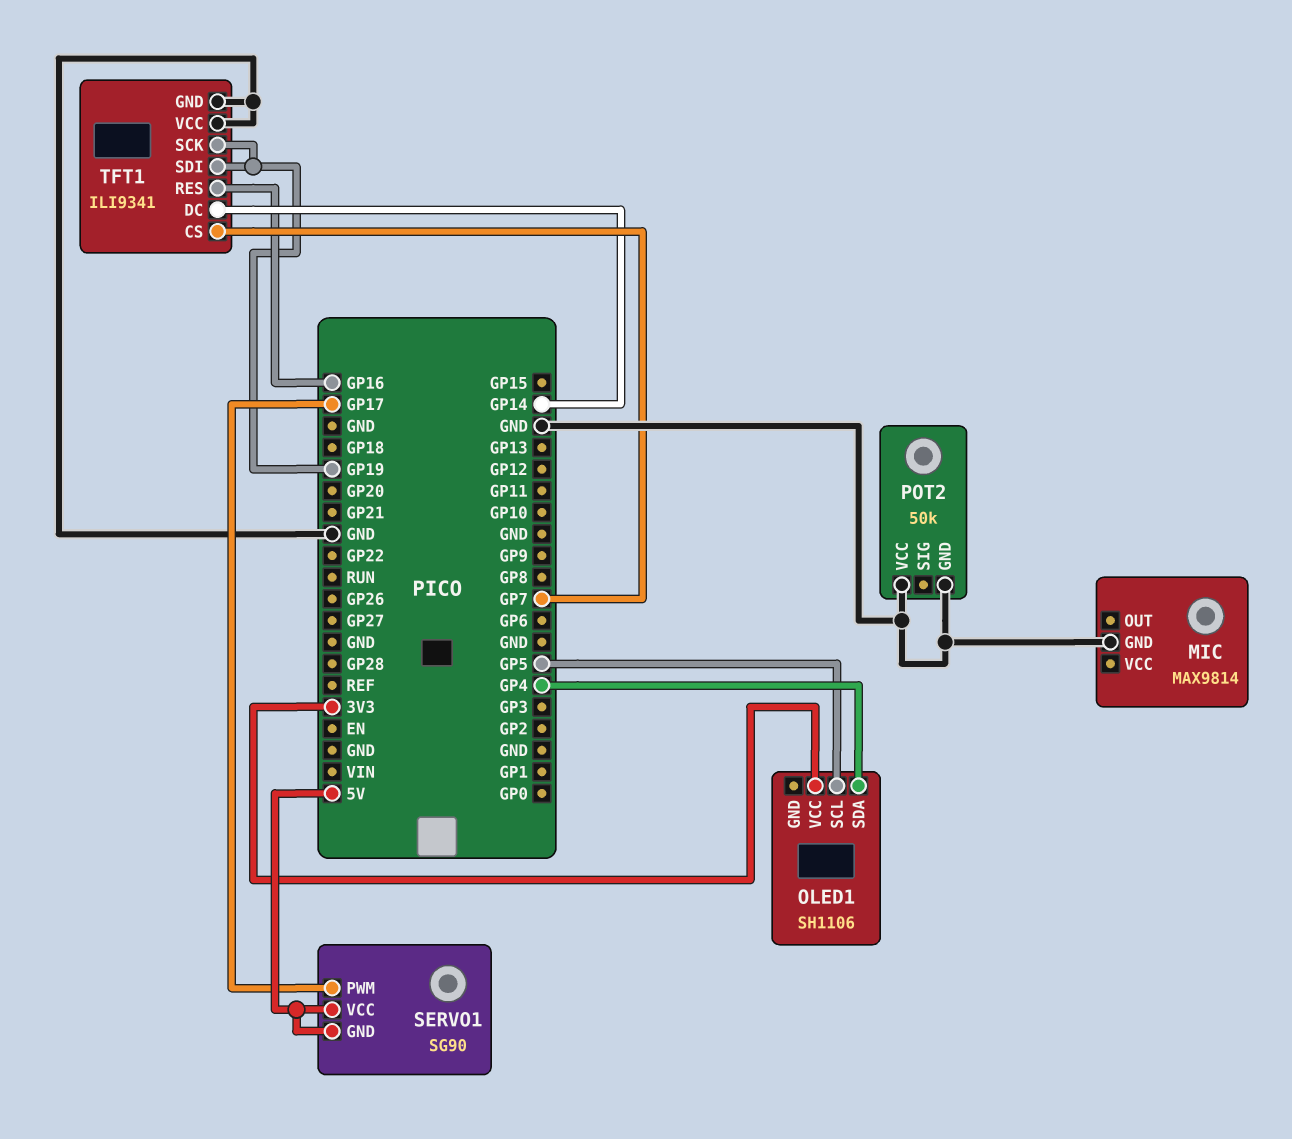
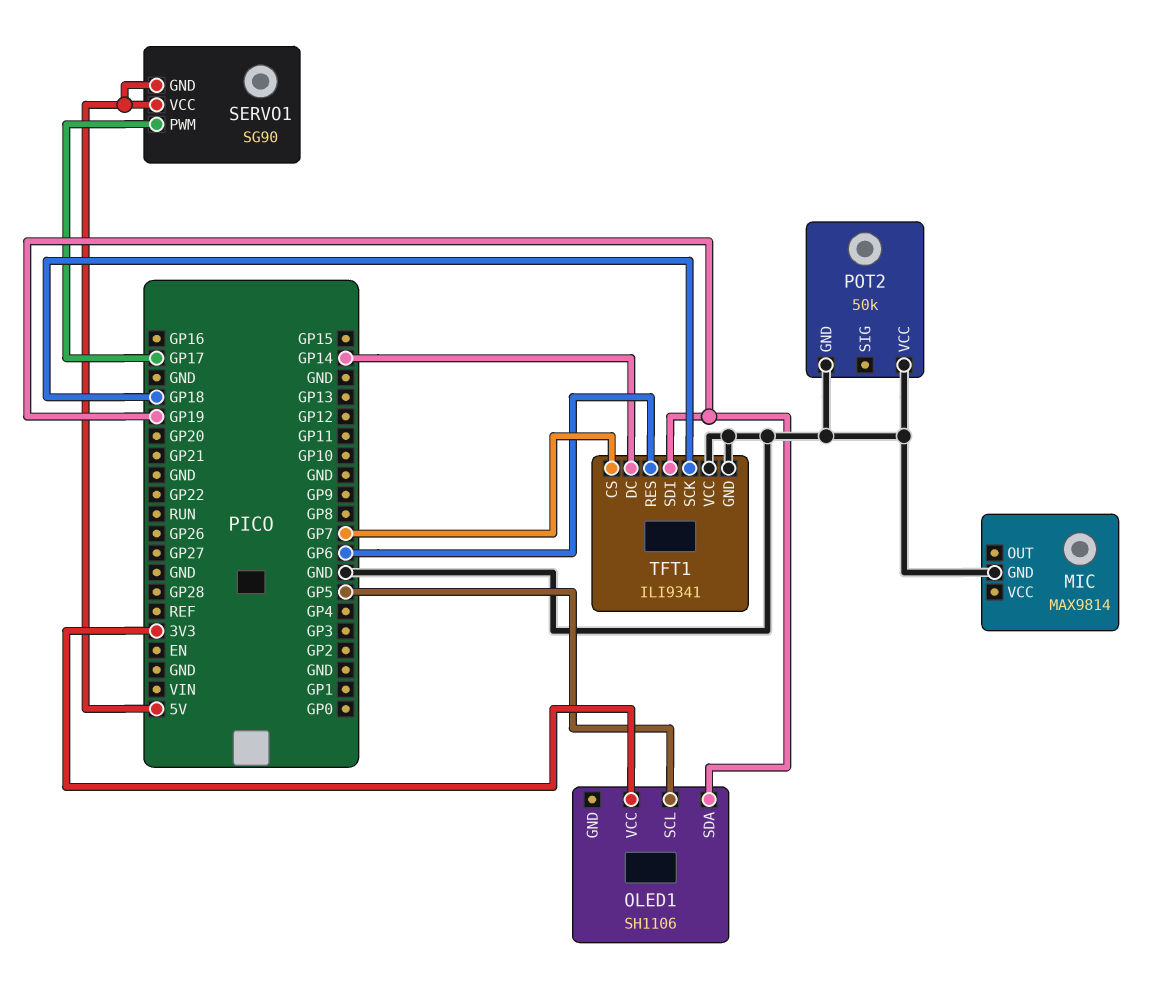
OLED1 pin SDA: GP4 -> GP19
TFT1 pin RES: GP16 -> GP6
TFT1 pin SCK: GP19 -> GP18

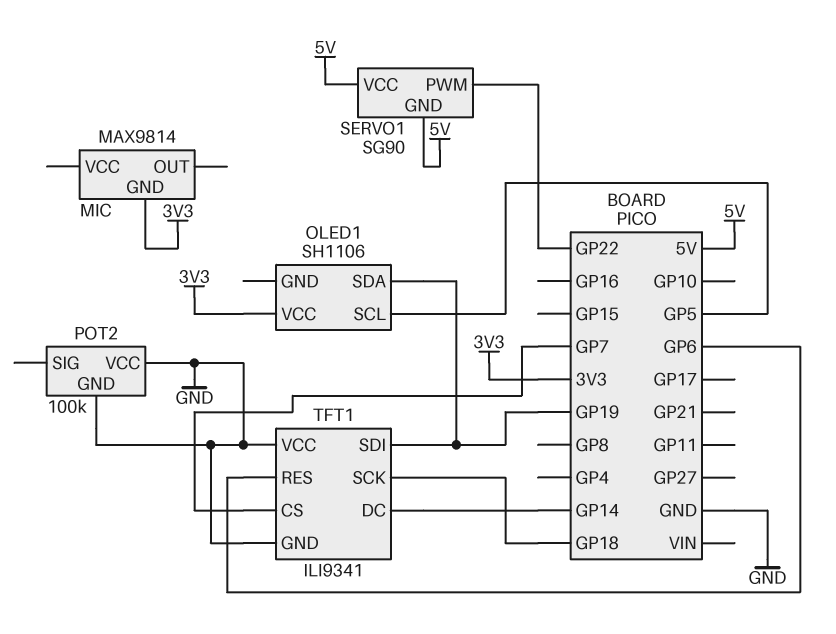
MIC pin GND: GND -> 3V3
POT2: 50k -> 100k
SERVO1 pin PWM: GP17 -> GP22

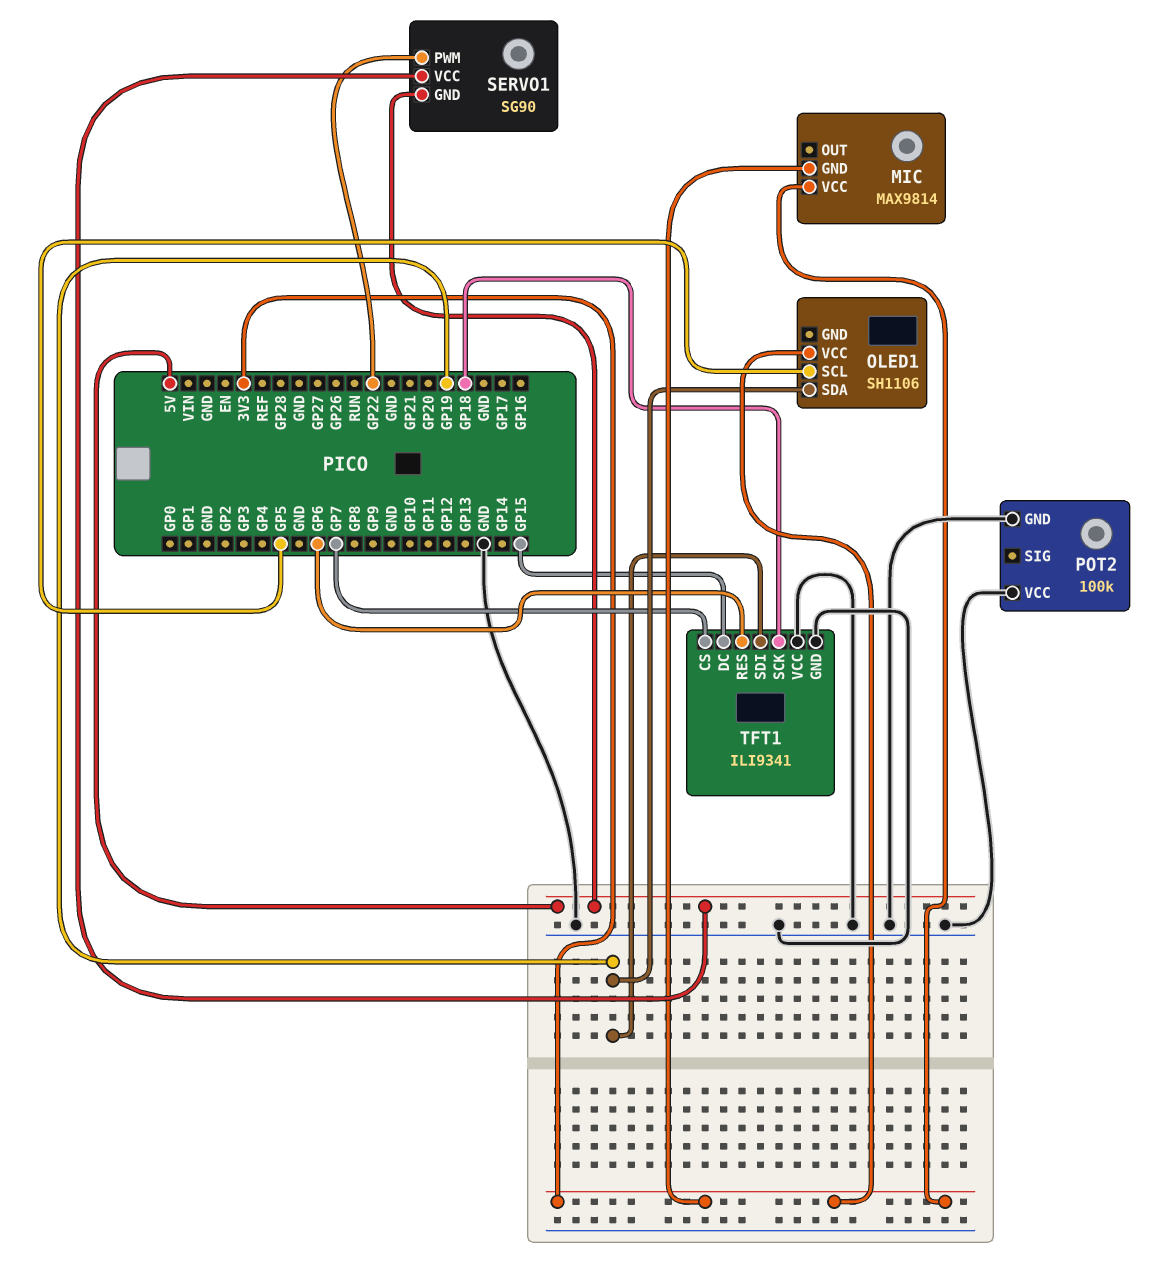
MIC pin VCC: none -> 3V3
TFT1 pin DC: GP14 -> GP15

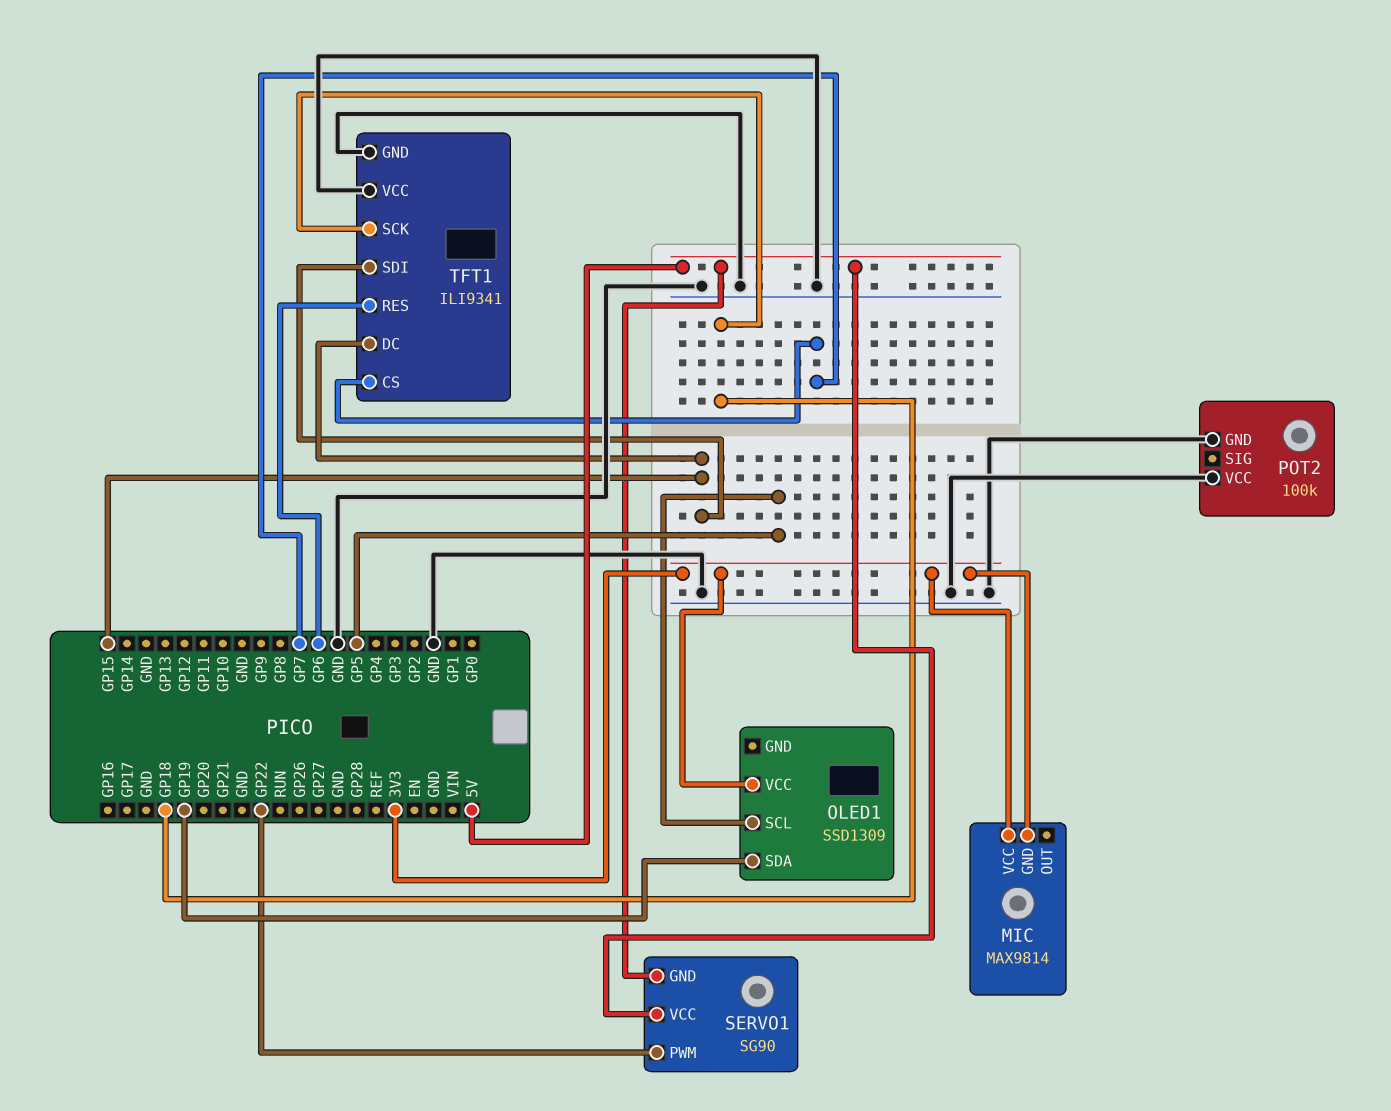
OLED1: SH1106 -> SSD1309
TFT1 pin SDI: GP19 -> GP15

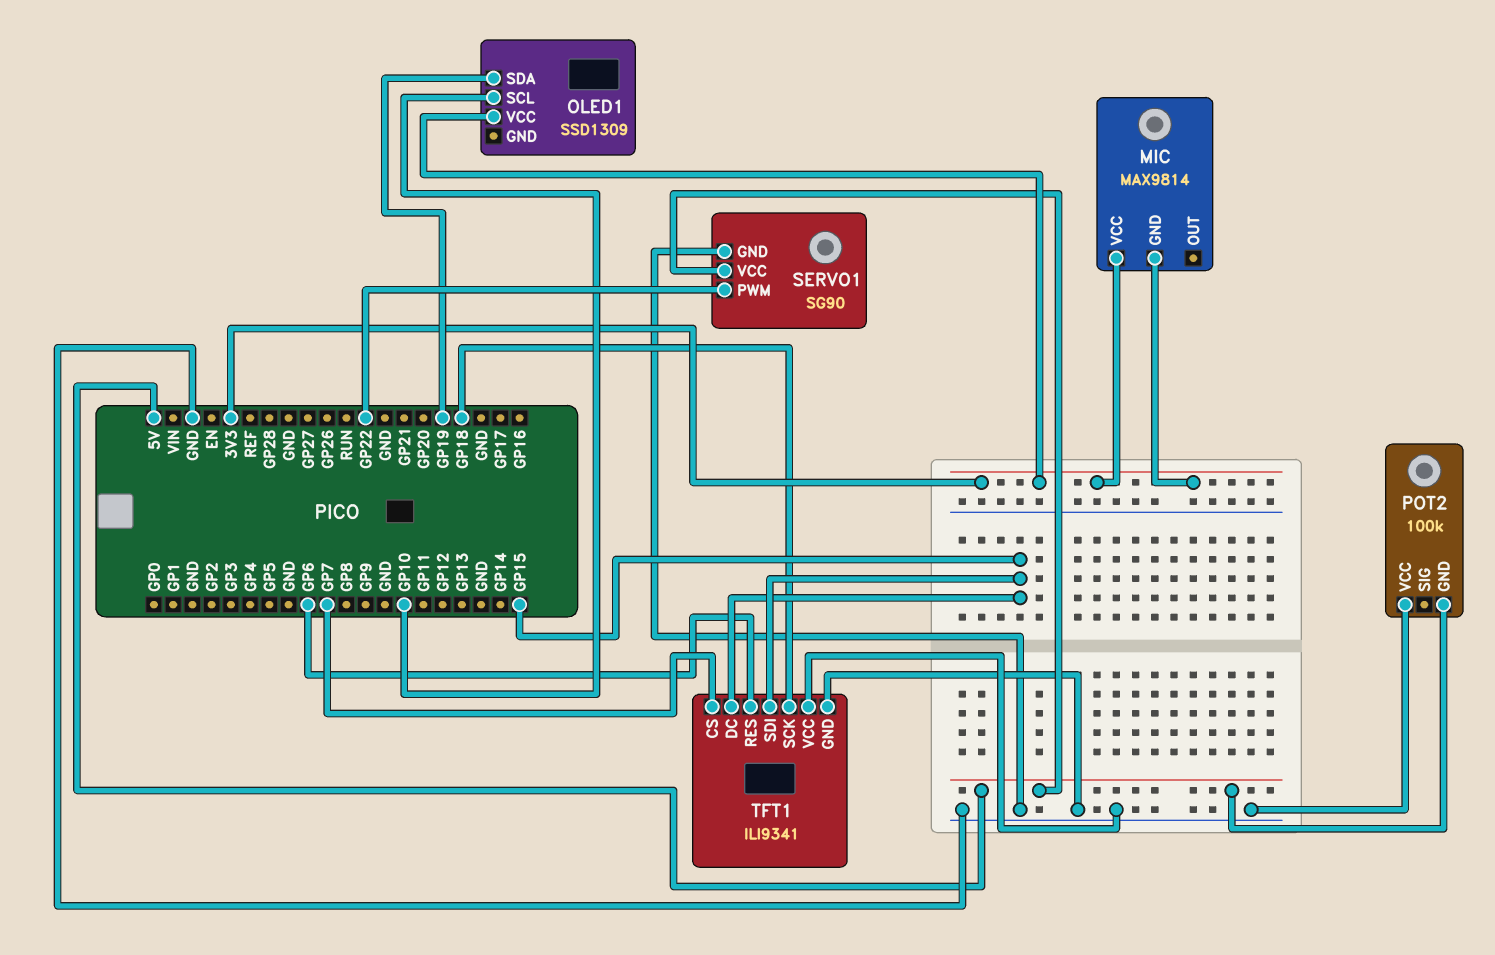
OLED1 pin SCL: GP5 -> GP10
POT2 pin GND: GND -> 5V
SERVO1 pin GND: 5V -> GND

